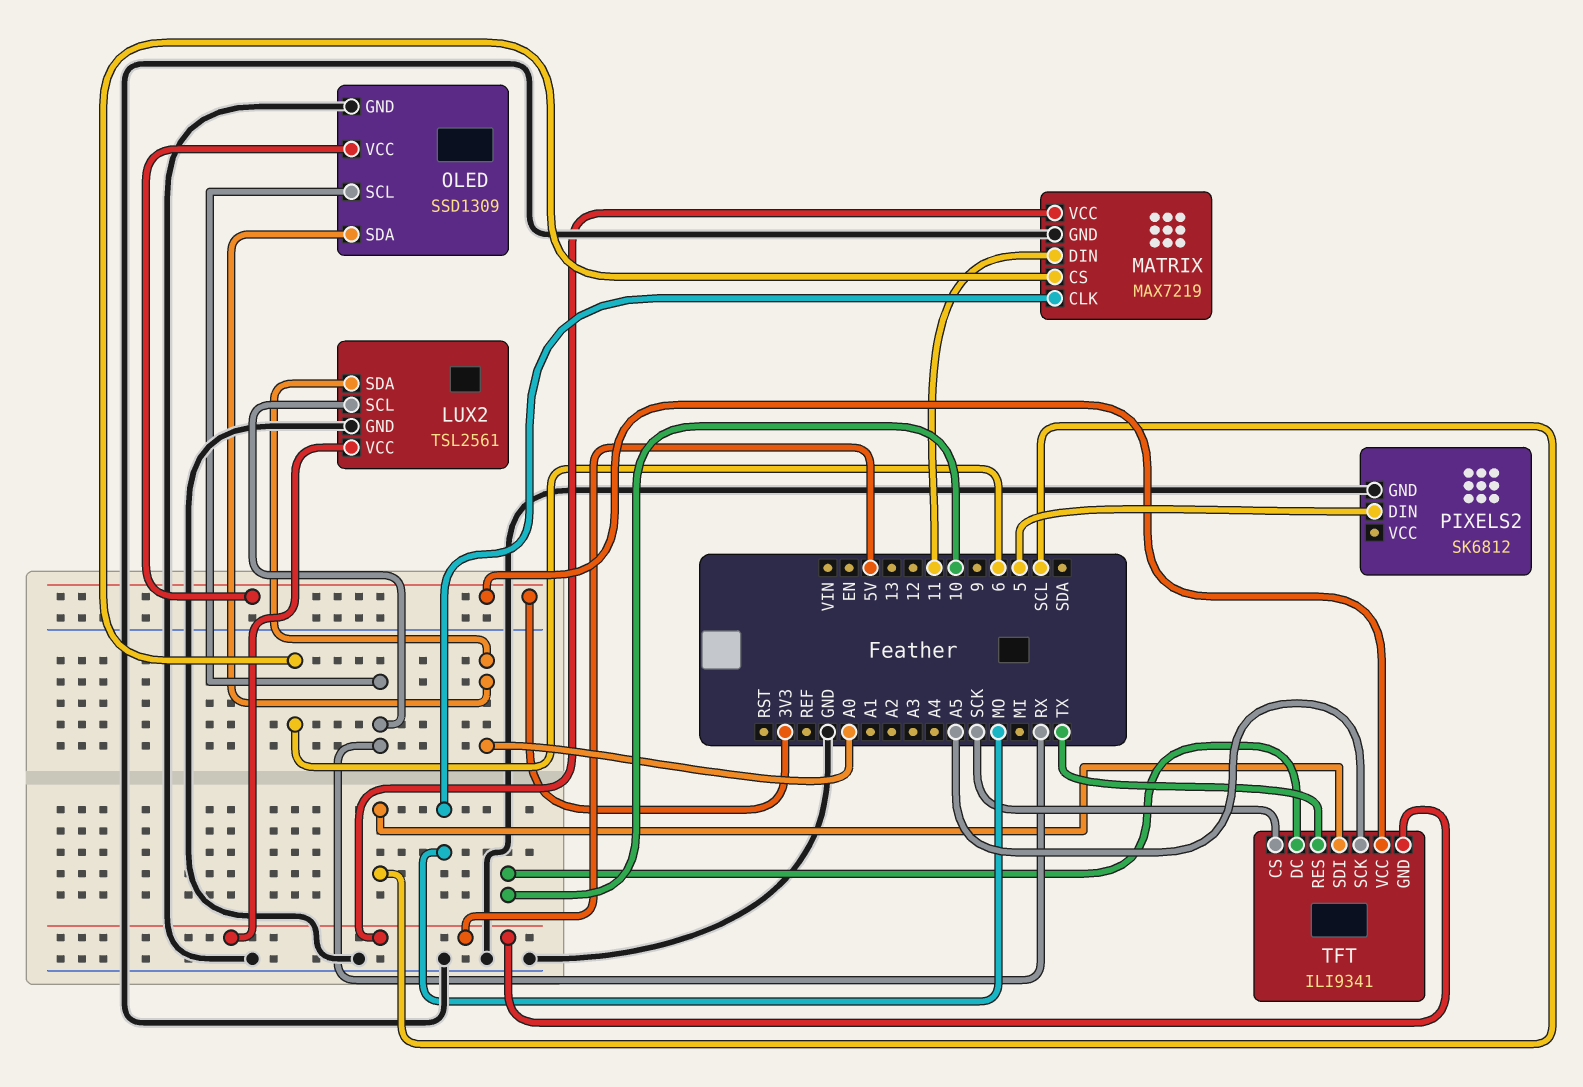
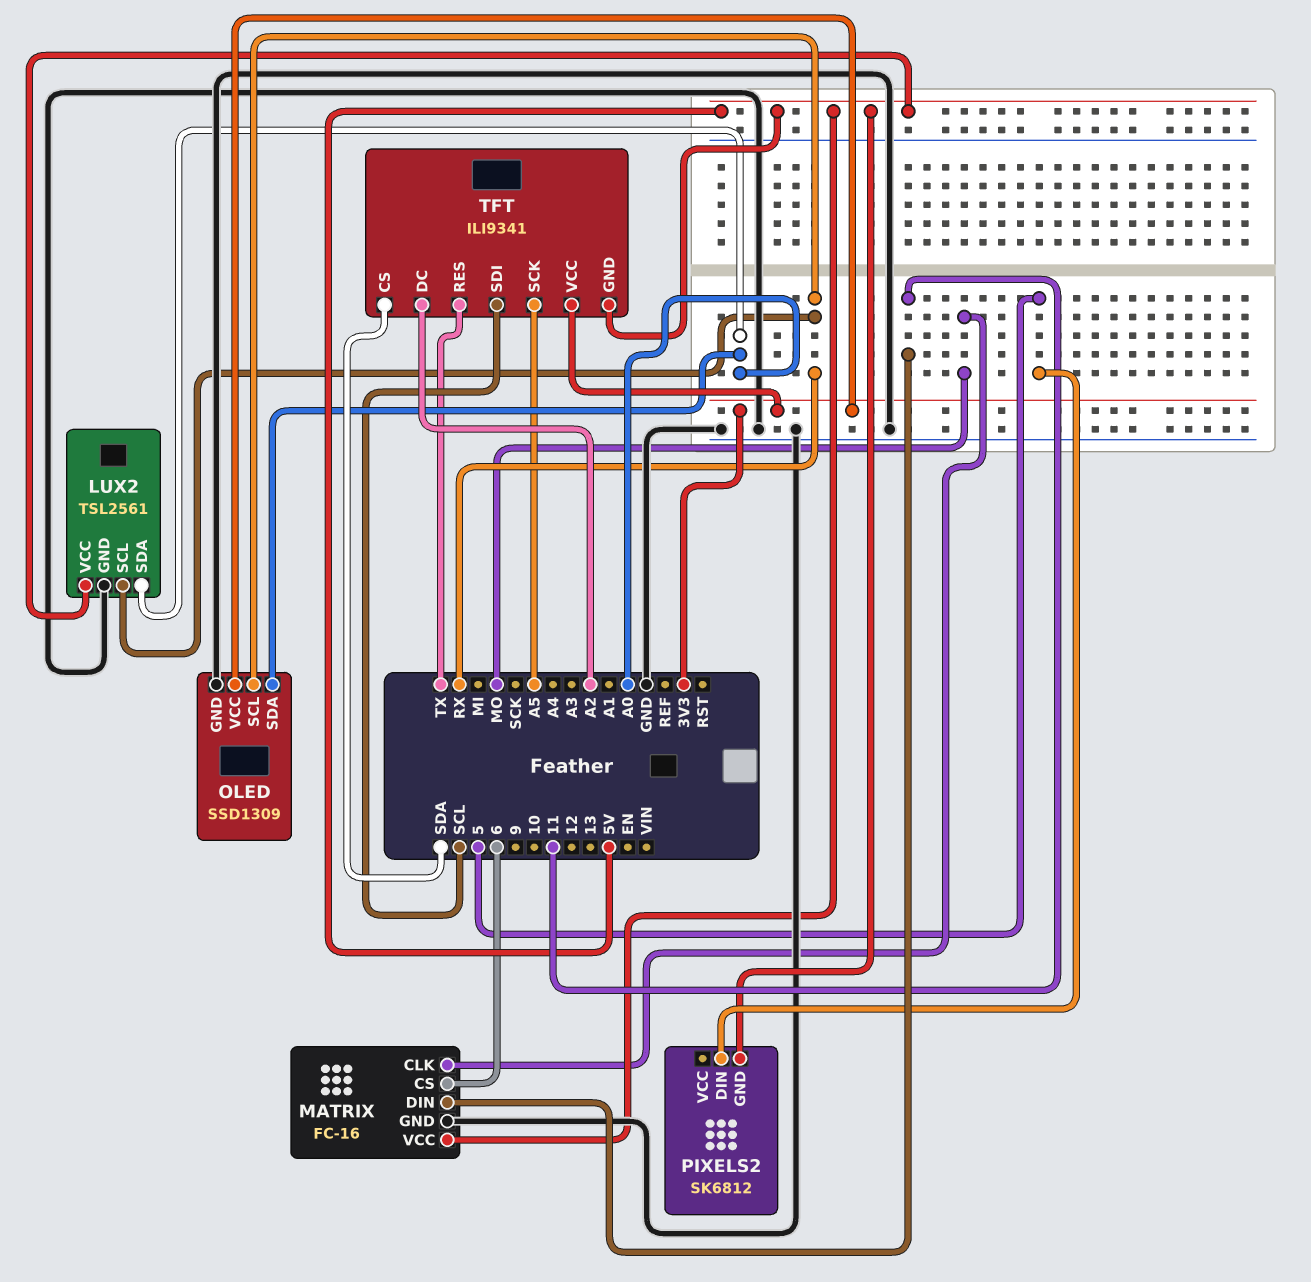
MATRIX: MAX7219 -> FC-16
PIXELS2 pin GND: GND -> 5V
TFT pin CS: SCK -> SDA
TFT pin DC: 10 -> A2

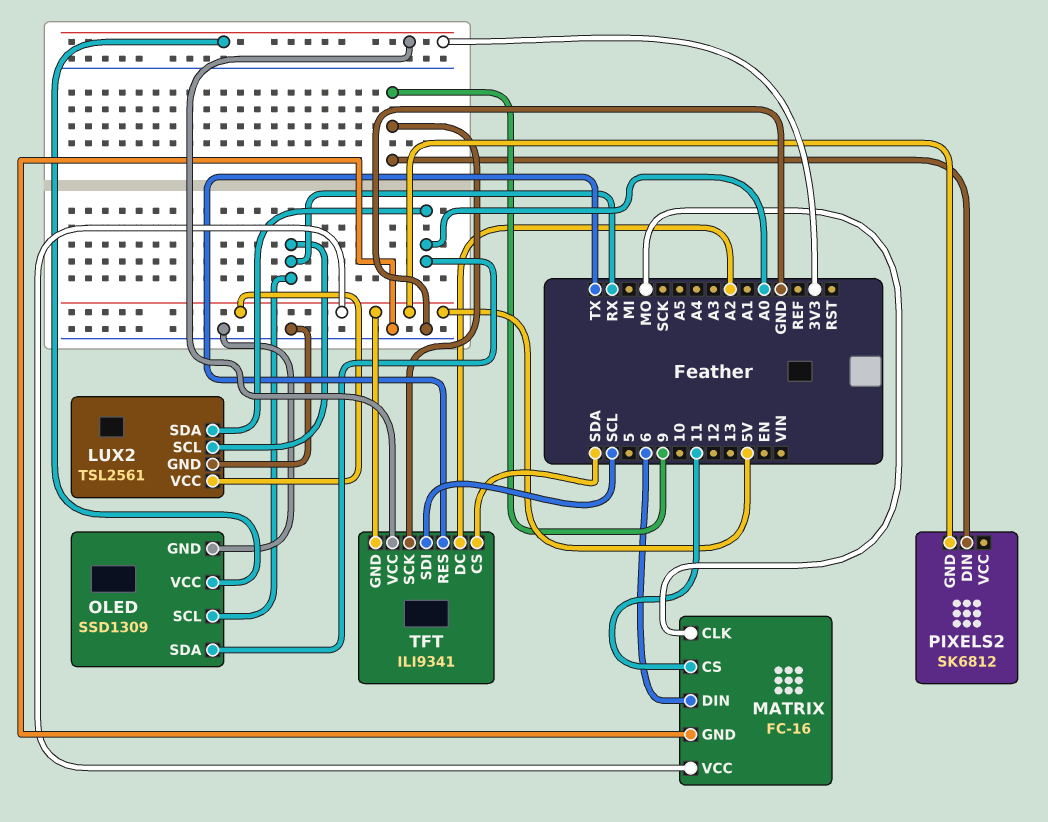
MATRIX pin CS: 6 -> 11
MATRIX pin DIN: 11 -> 6
PIXELS2 pin DIN: 5 -> 9
TFT pin SCK: A5 -> 9

